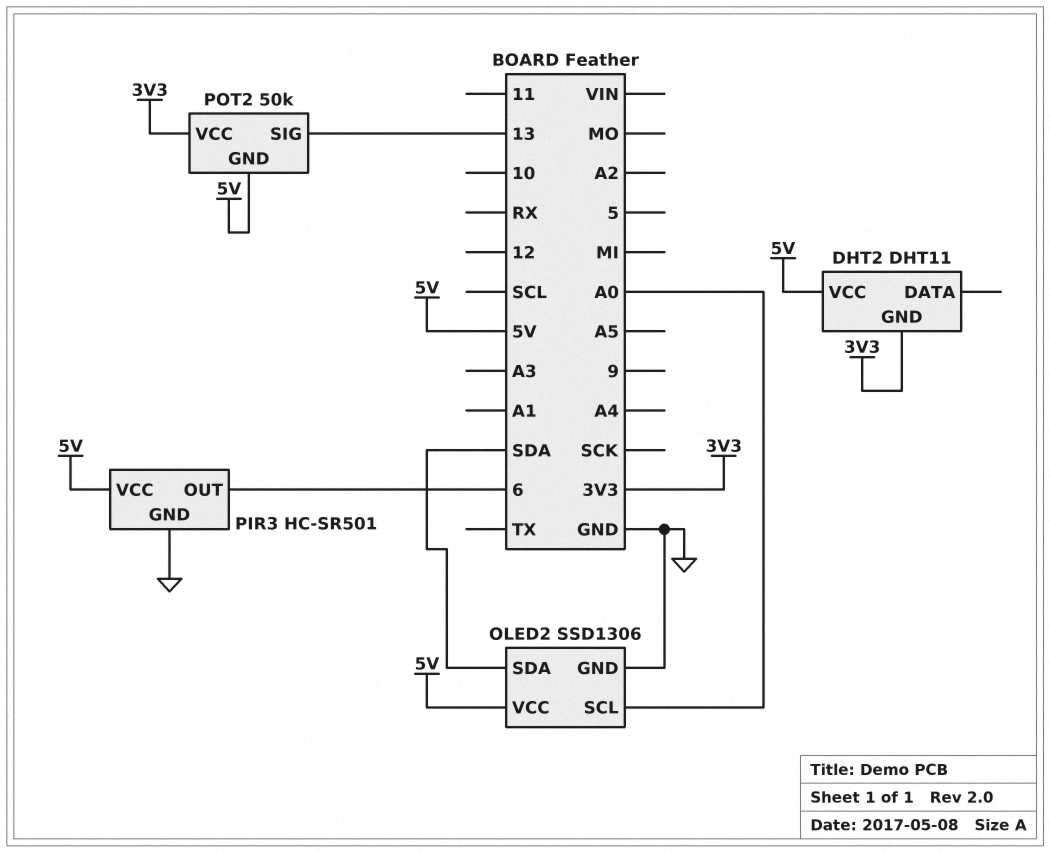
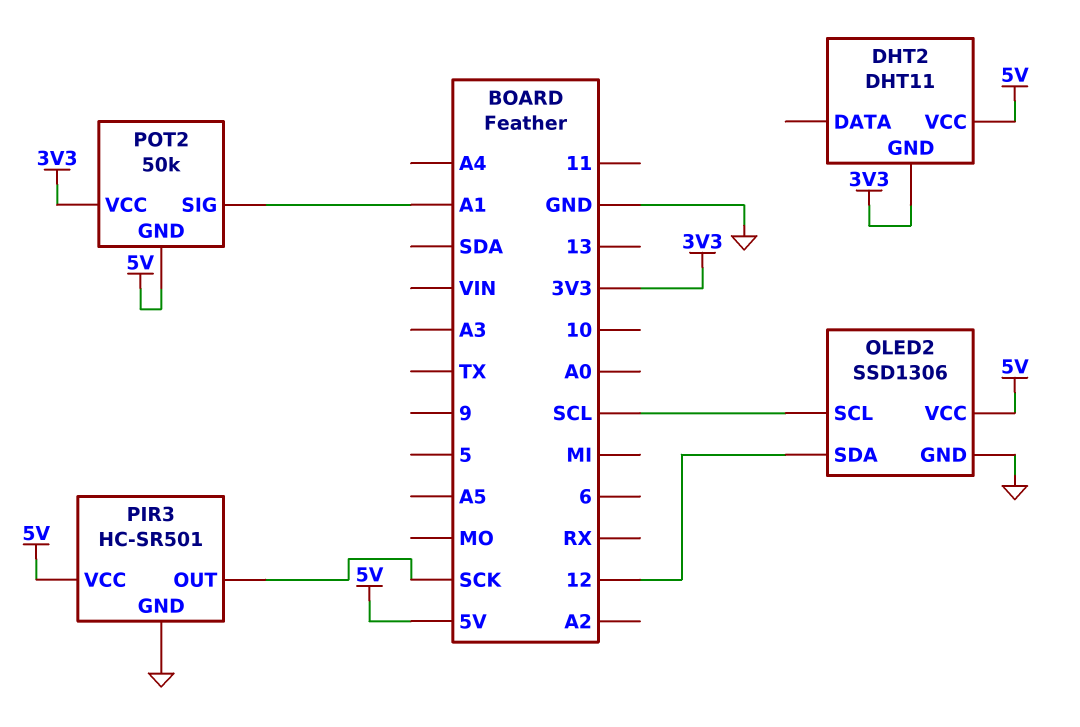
OLED2 pin SCL: A0 -> SCL
OLED2 pin SDA: SDA -> 12
PIR3 pin OUT: 6 -> SCK
POT2 pin SIG: 13 -> A1

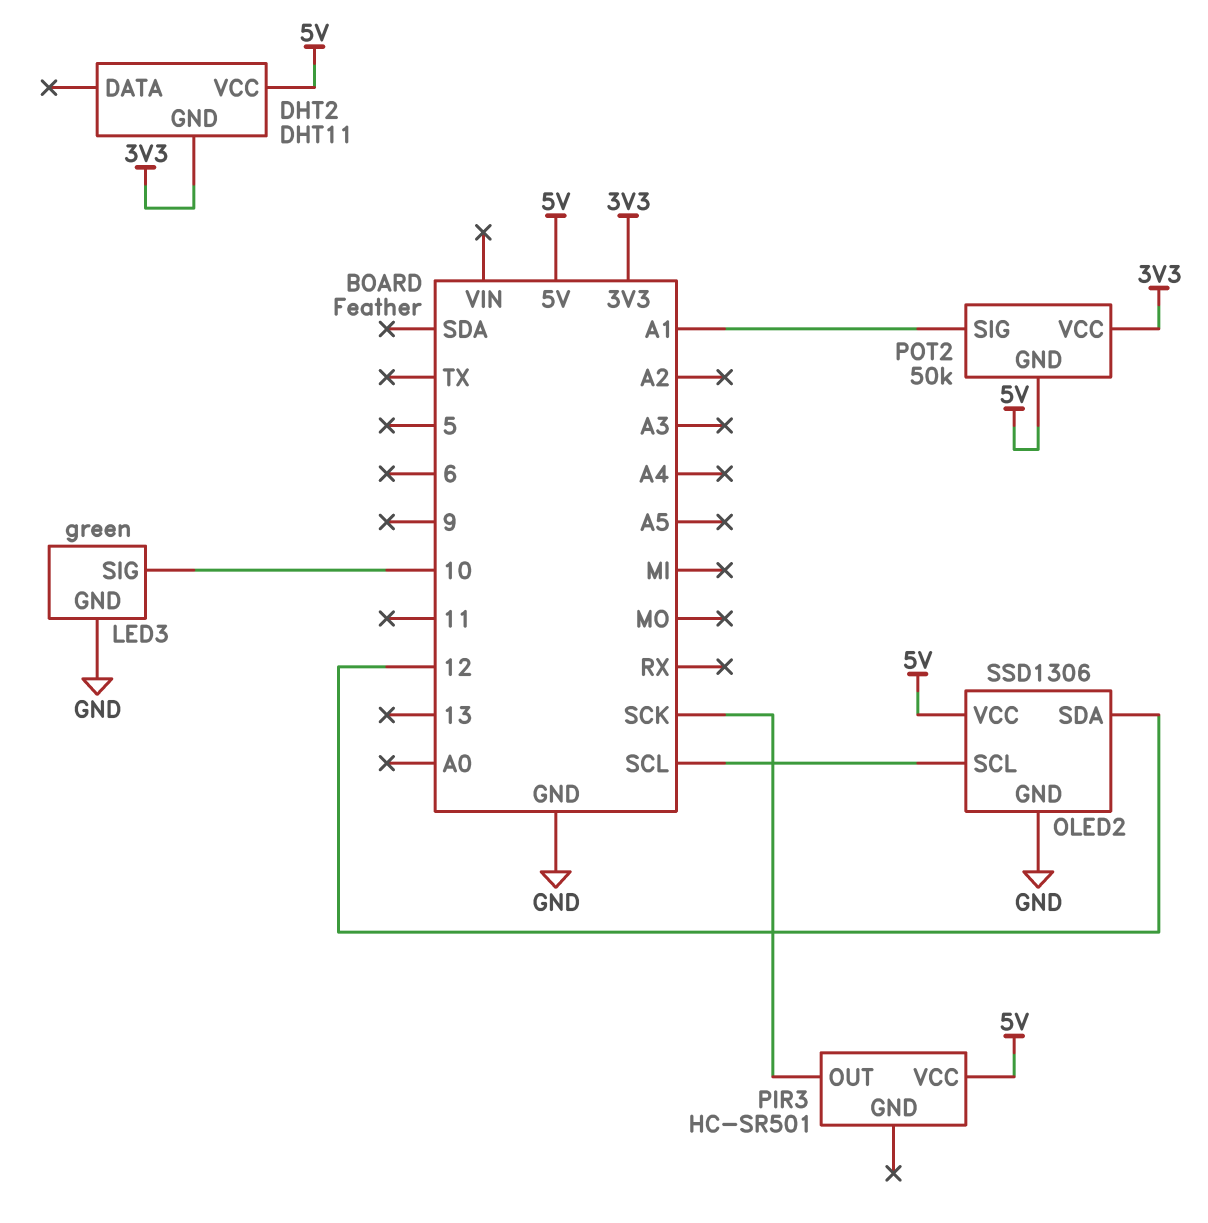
LED3: none -> green
LED3 pin GND: none -> GND
LED3 pin SIG: none -> 10
PIR3 pin GND: GND -> none

